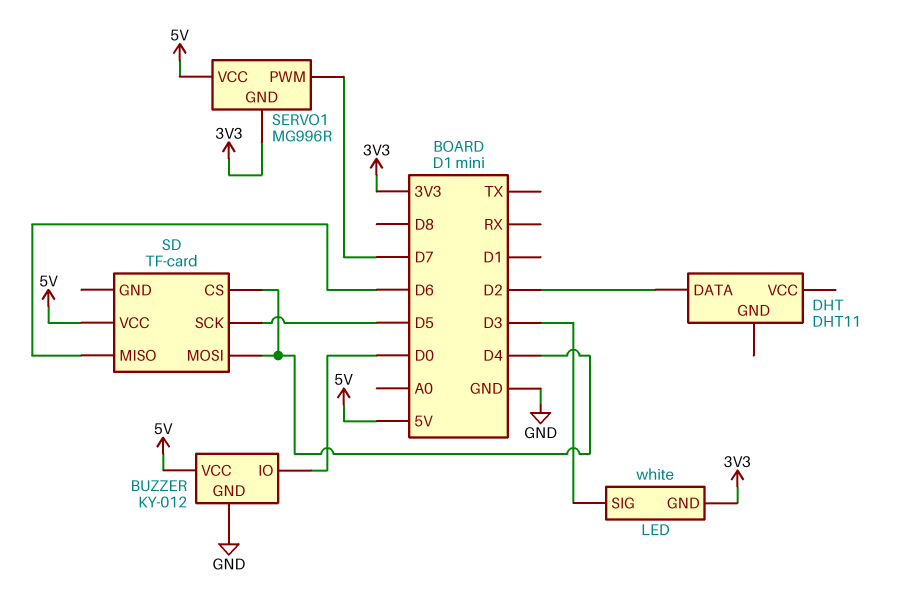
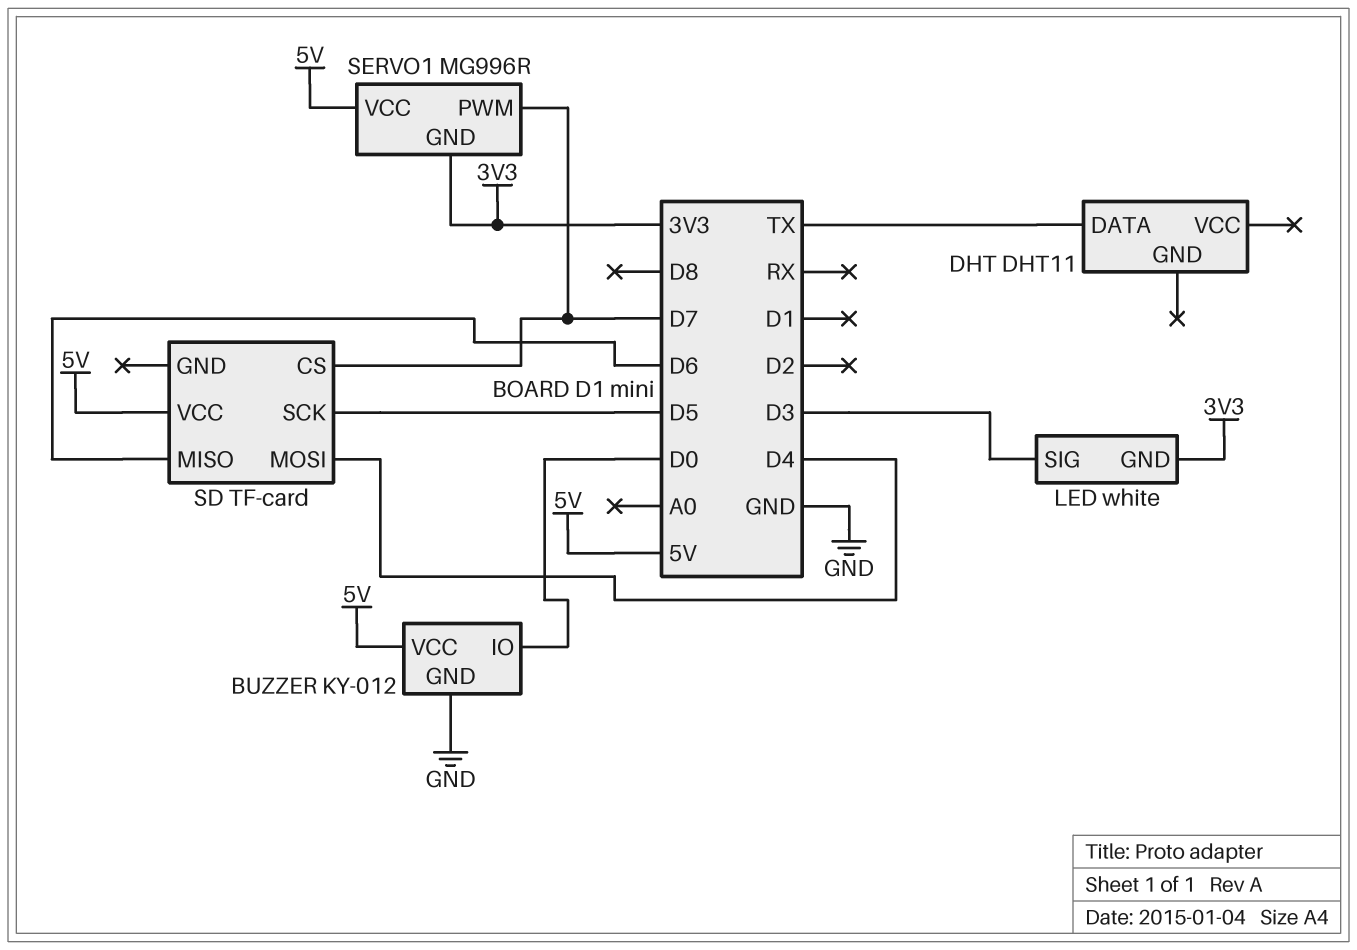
DHT pin DATA: D2 -> TX
SD pin CS: D4 -> D7

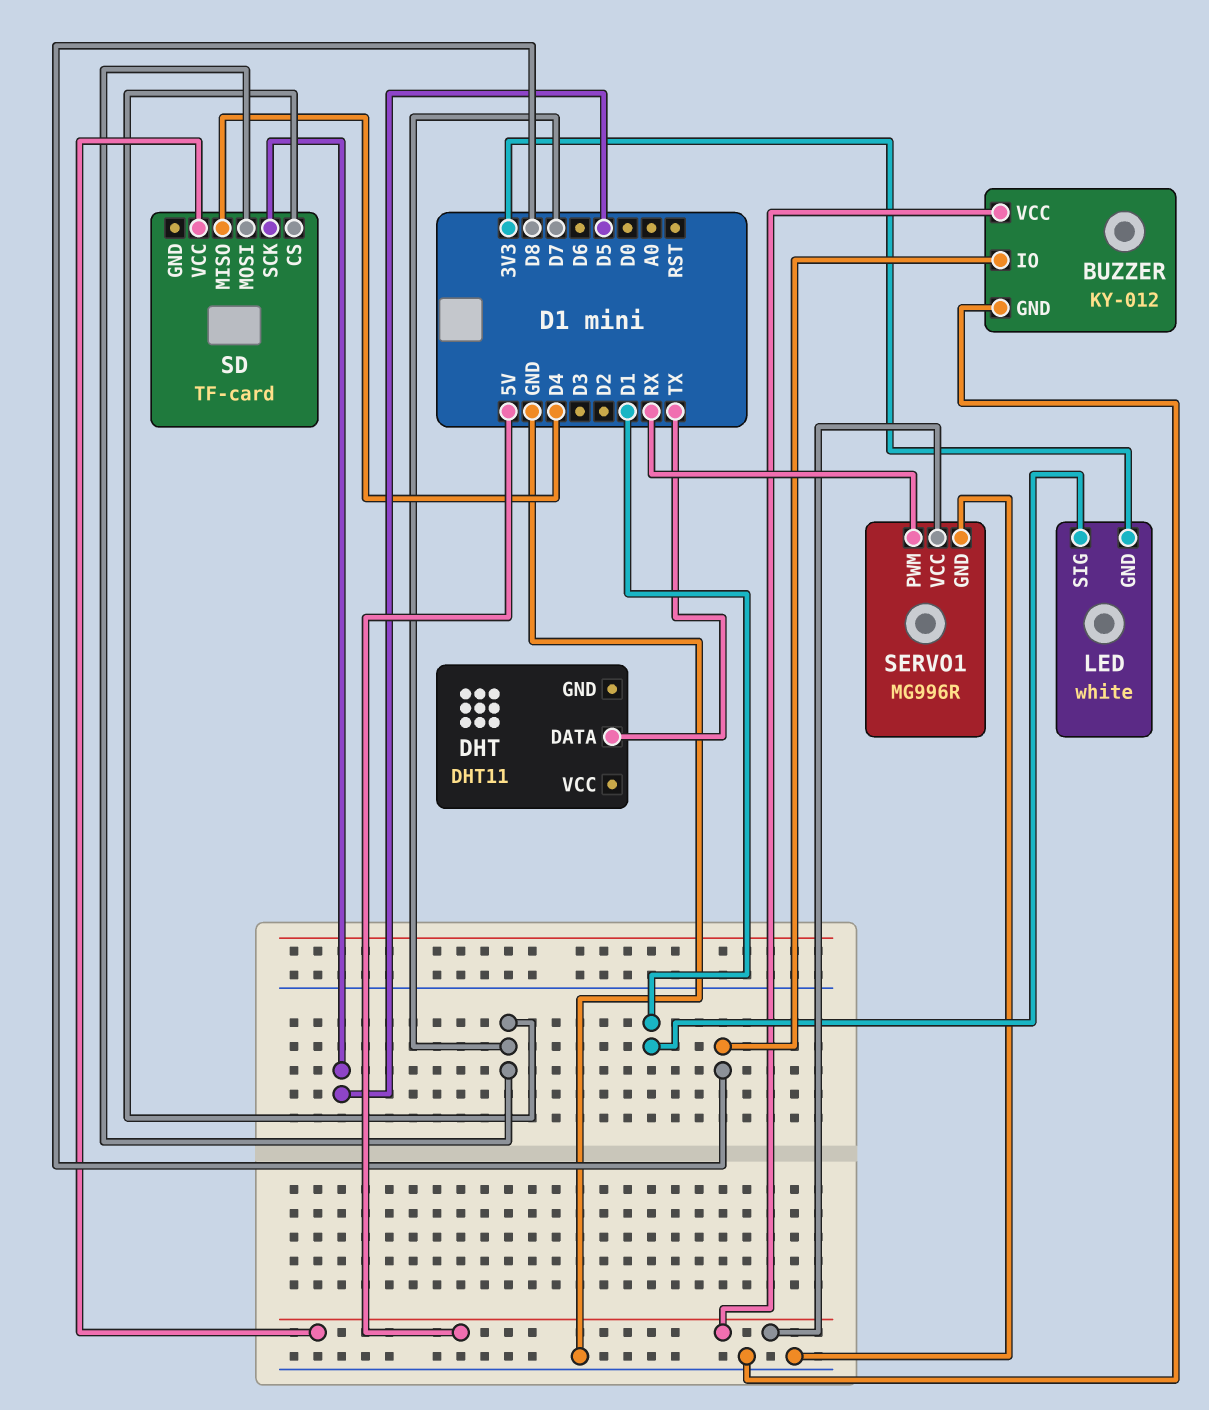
BUZZER pin IO: D0 -> D8
LED pin SIG: D3 -> D1
SD pin MISO: D6 -> D4
SD pin MOSI: D4 -> D7
SERVO1 pin GND: 3V3 -> GND
SERVO1 pin PWM: D7 -> RX

